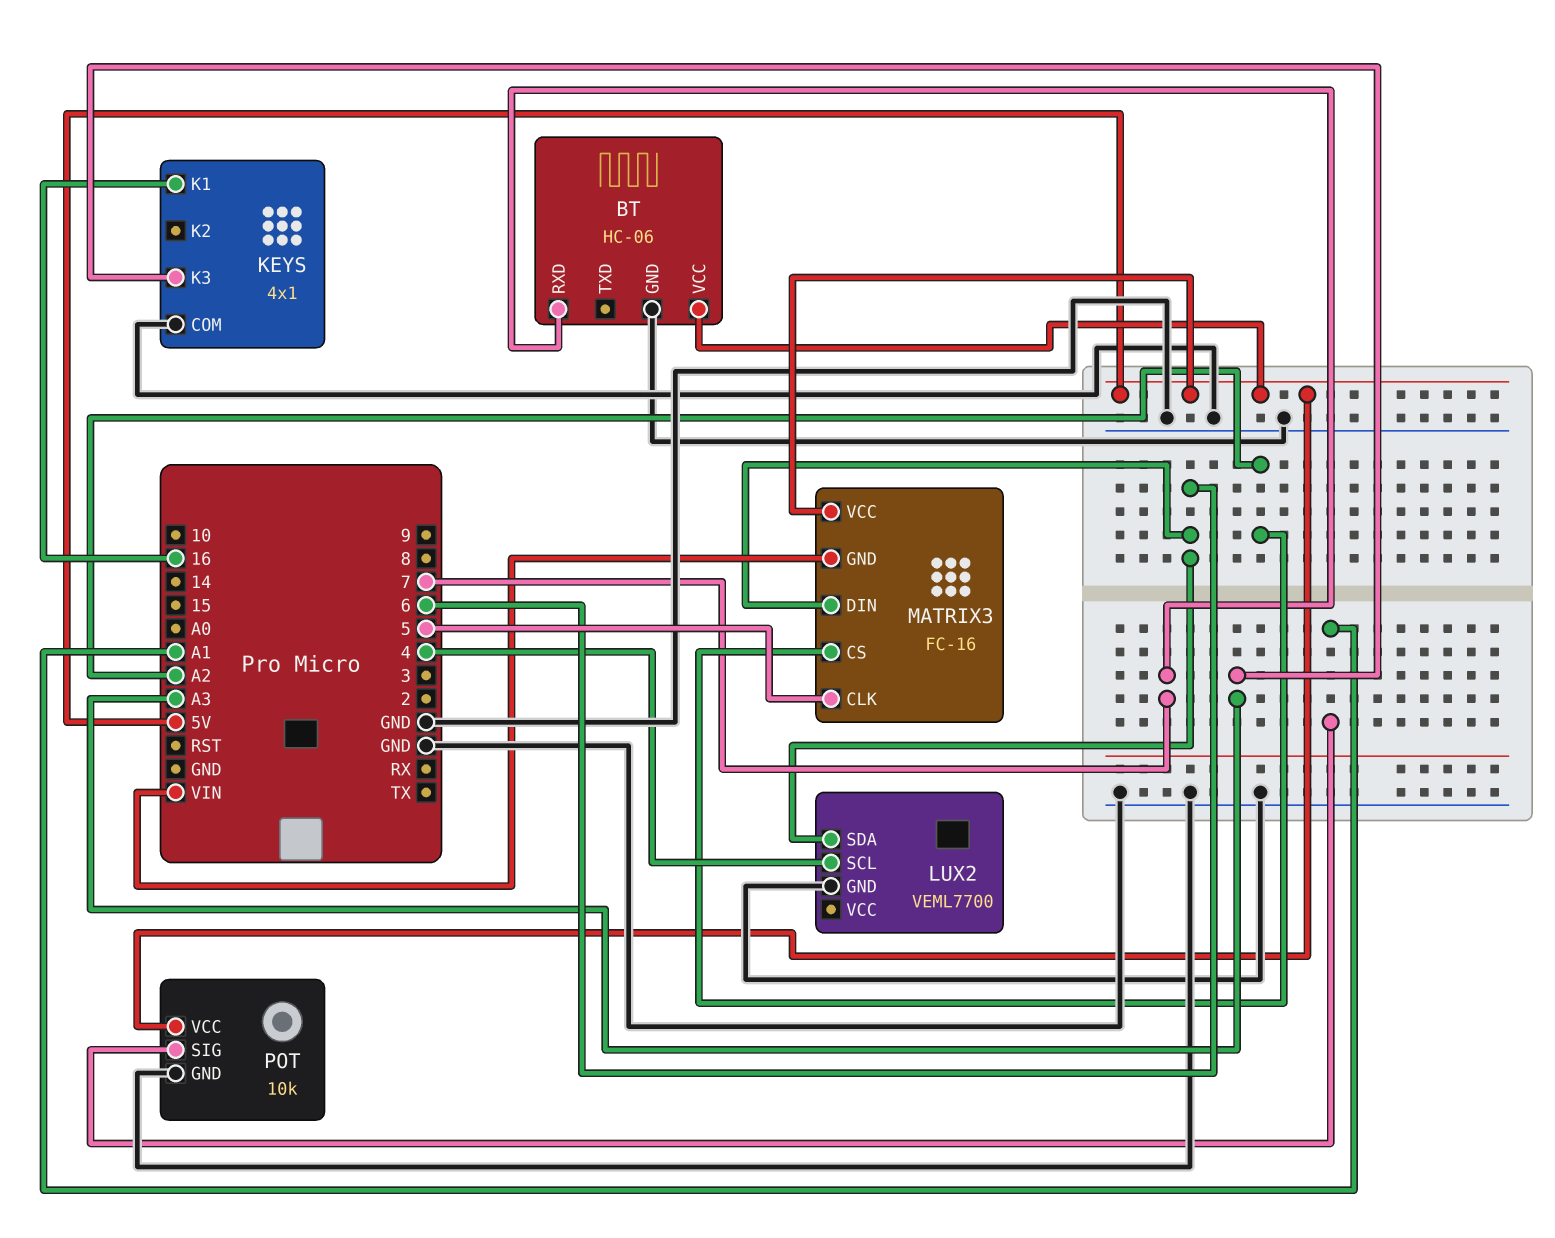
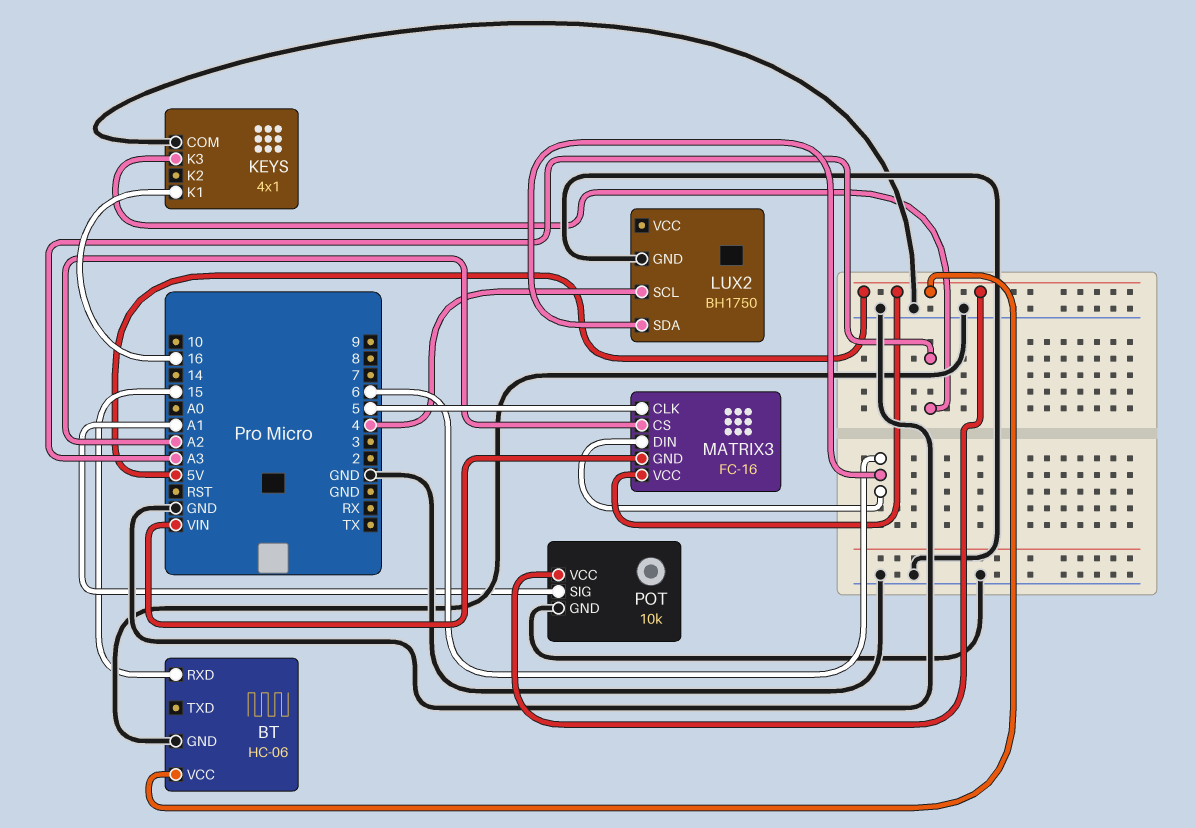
BT pin RXD: 7 -> 15
LUX2: VEML7700 -> BH1750

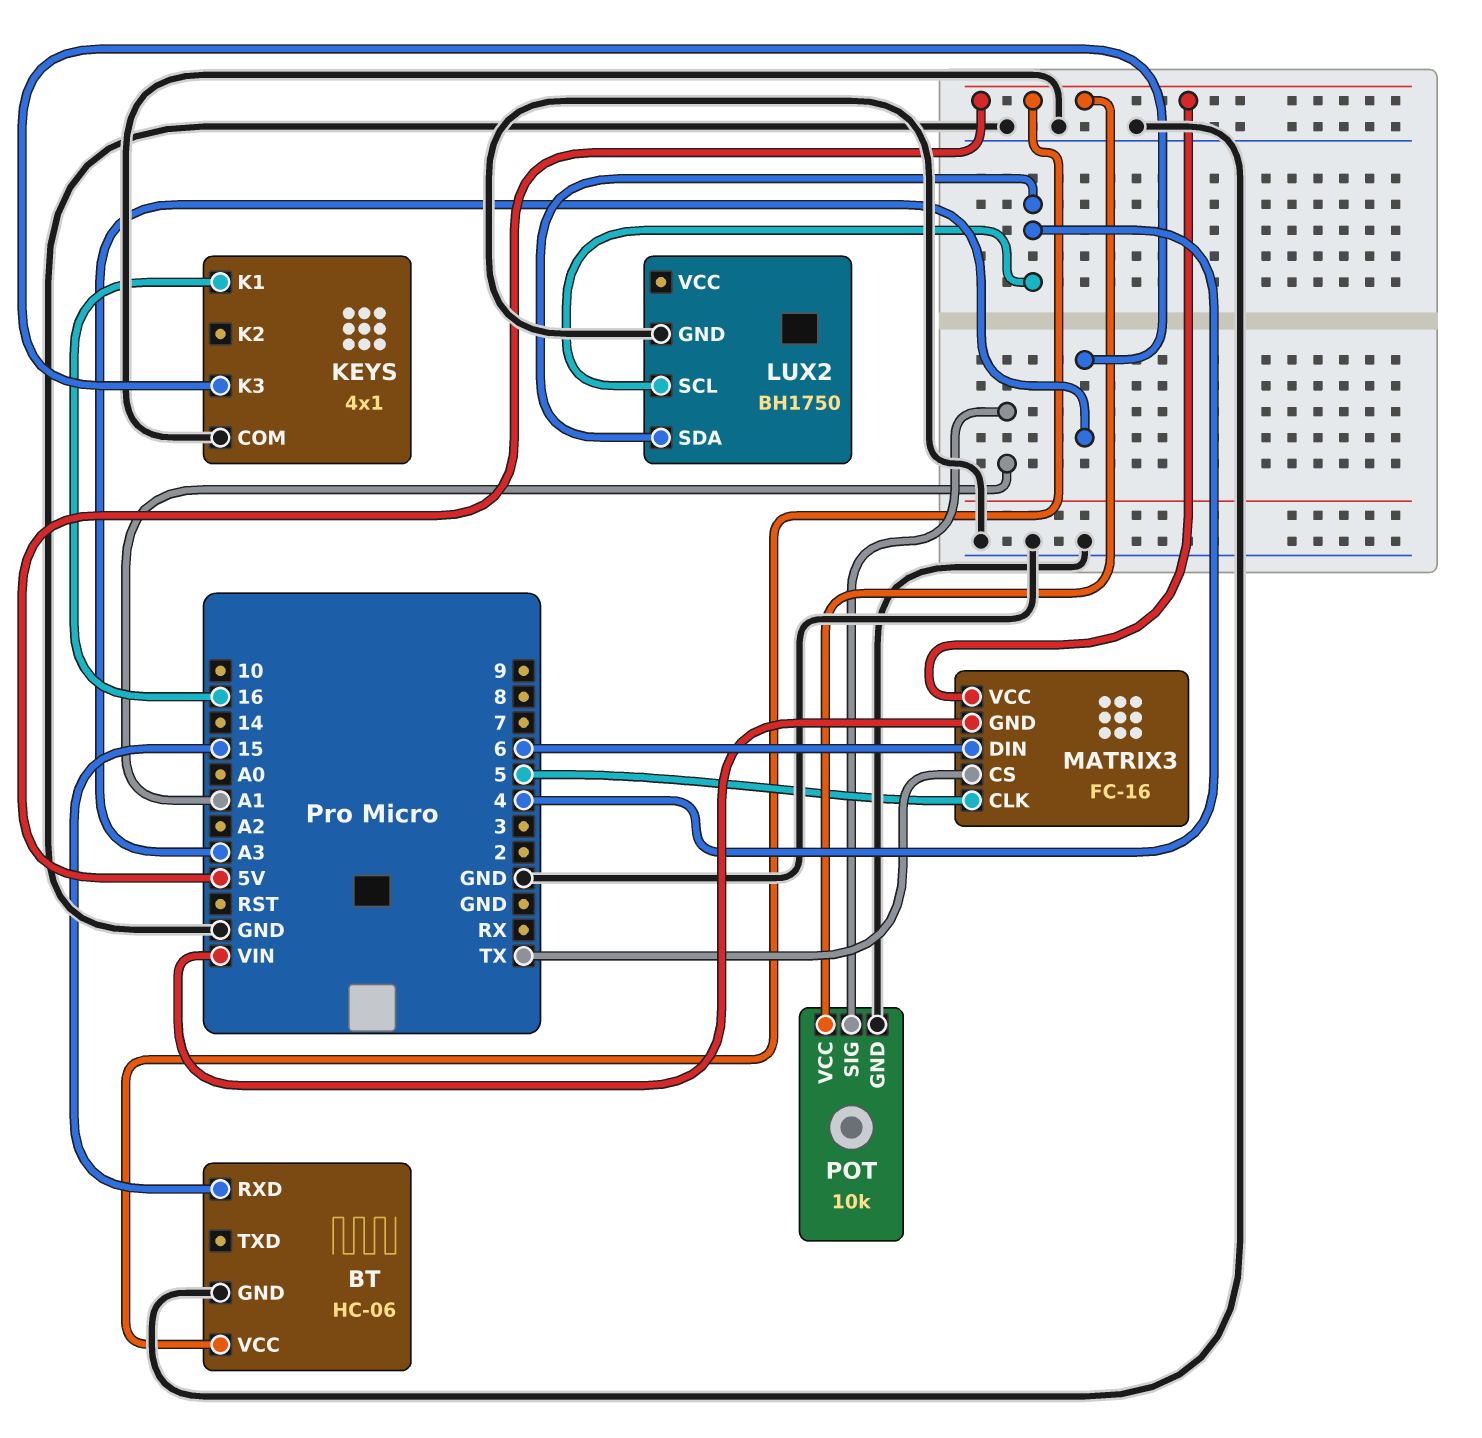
LUX2 pin SDA: 6 -> 4
MATRIX3 pin CS: A2 -> TX

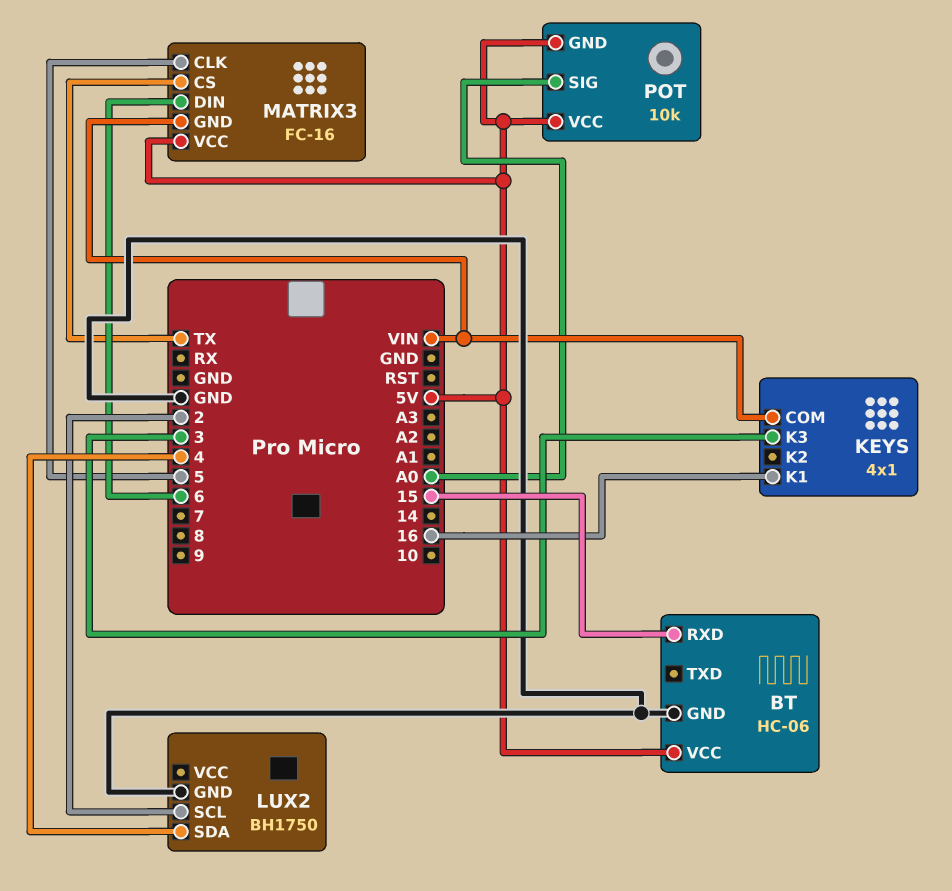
KEYS pin COM: GND -> VIN
KEYS pin K3: A3 -> 3
LUX2 pin SCL: 4 -> 2
POT pin GND: GND -> 5V
POT pin SIG: A1 -> A0

